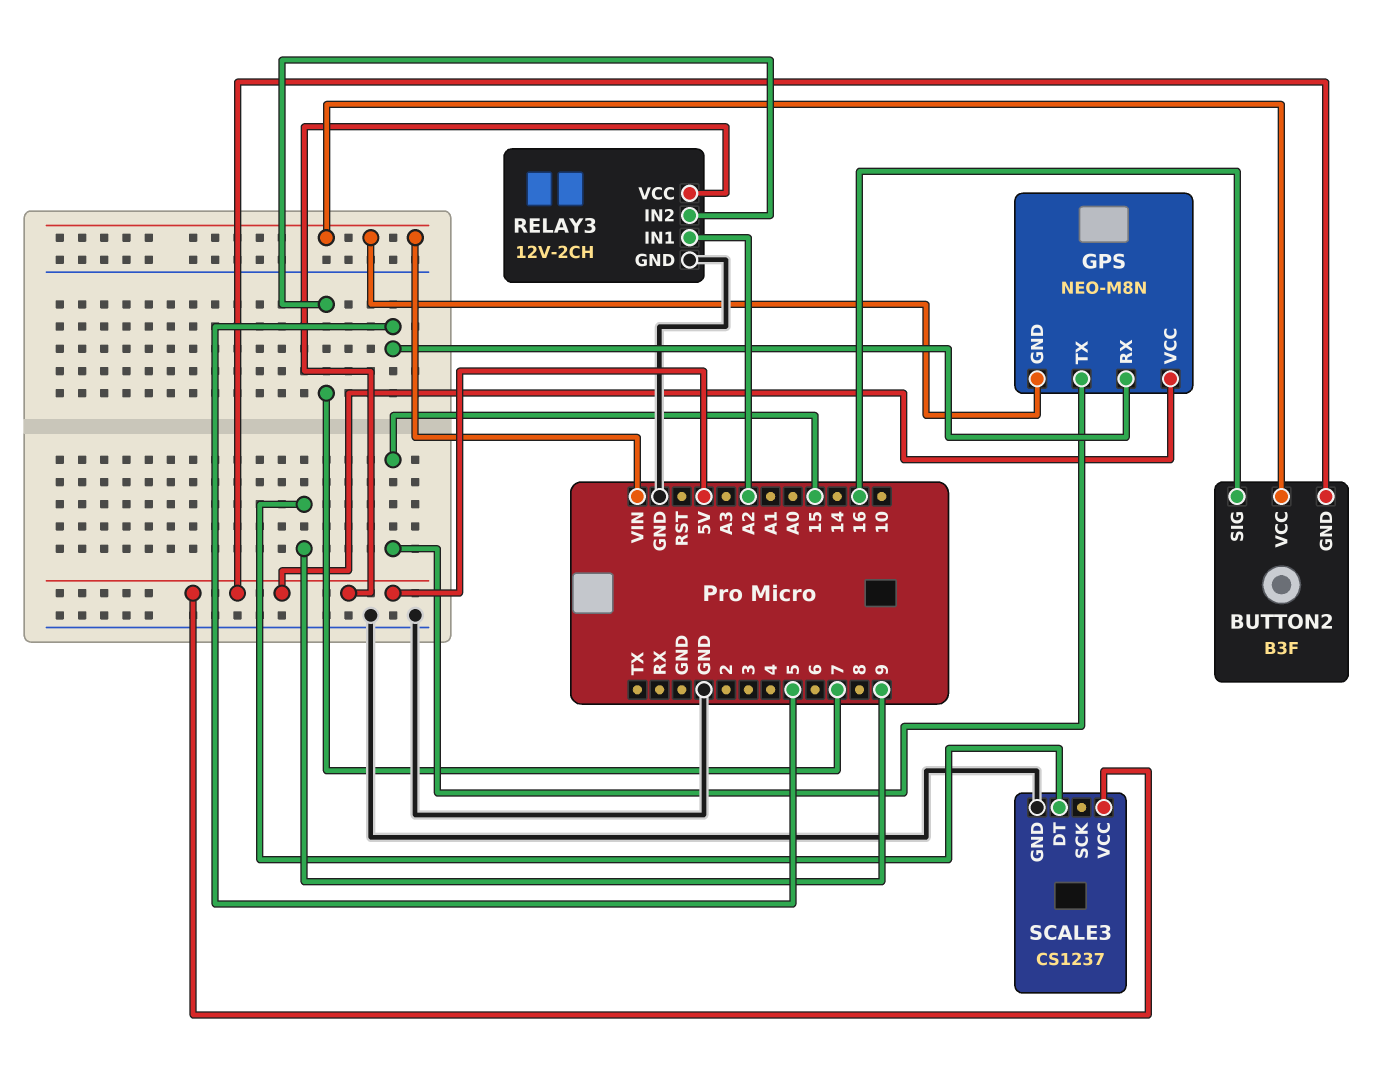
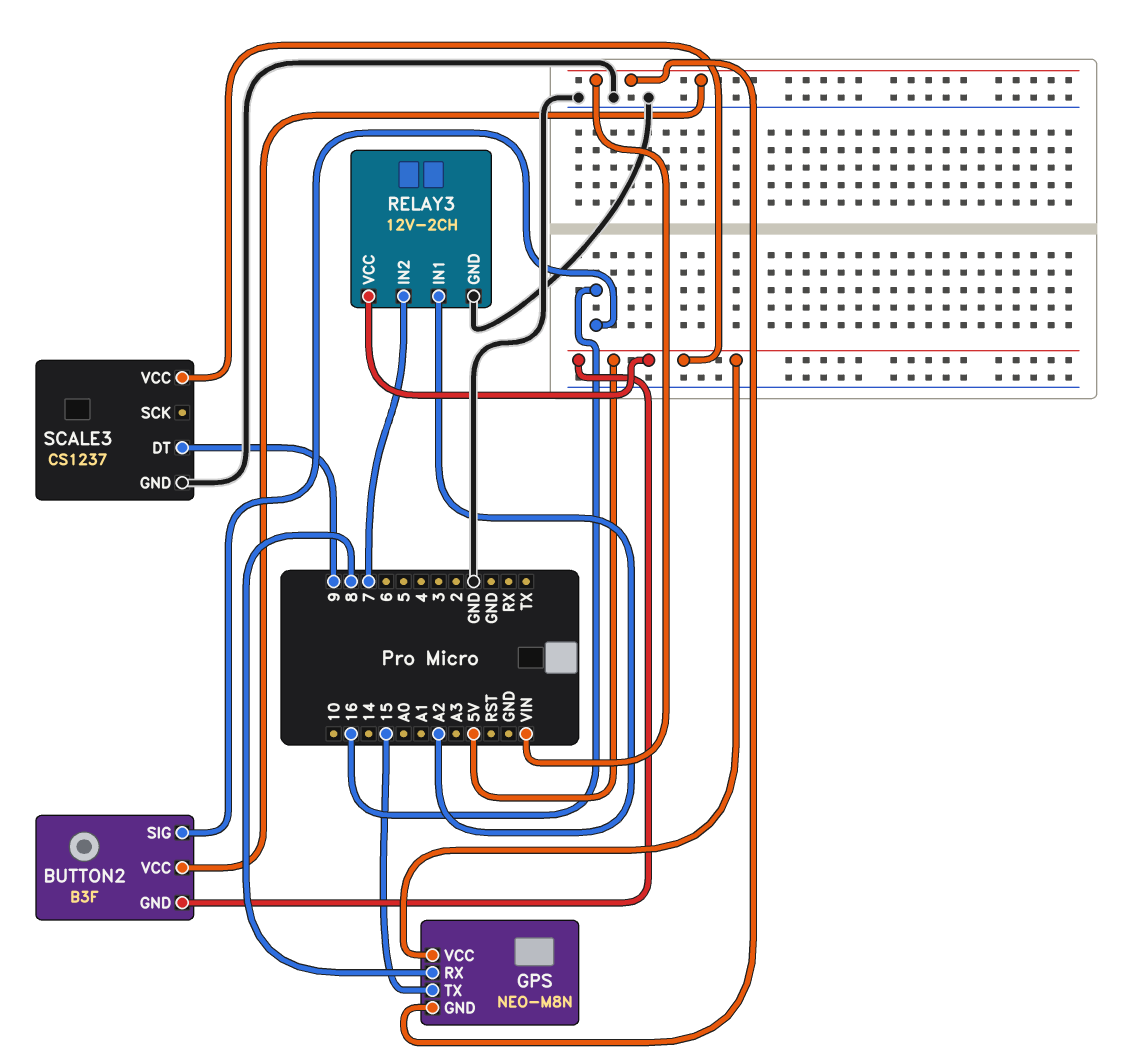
GPS pin RX: 5 -> 8

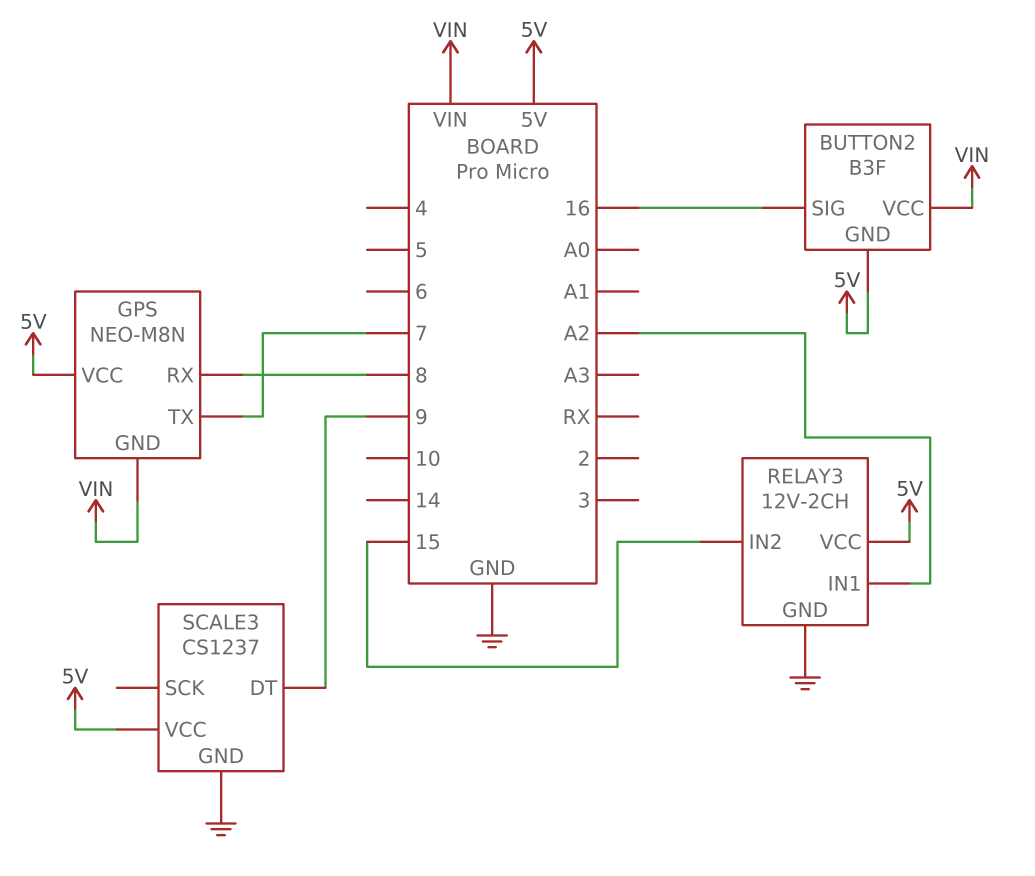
GPS pin TX: 15 -> 7
RELAY3 pin IN2: 7 -> 15

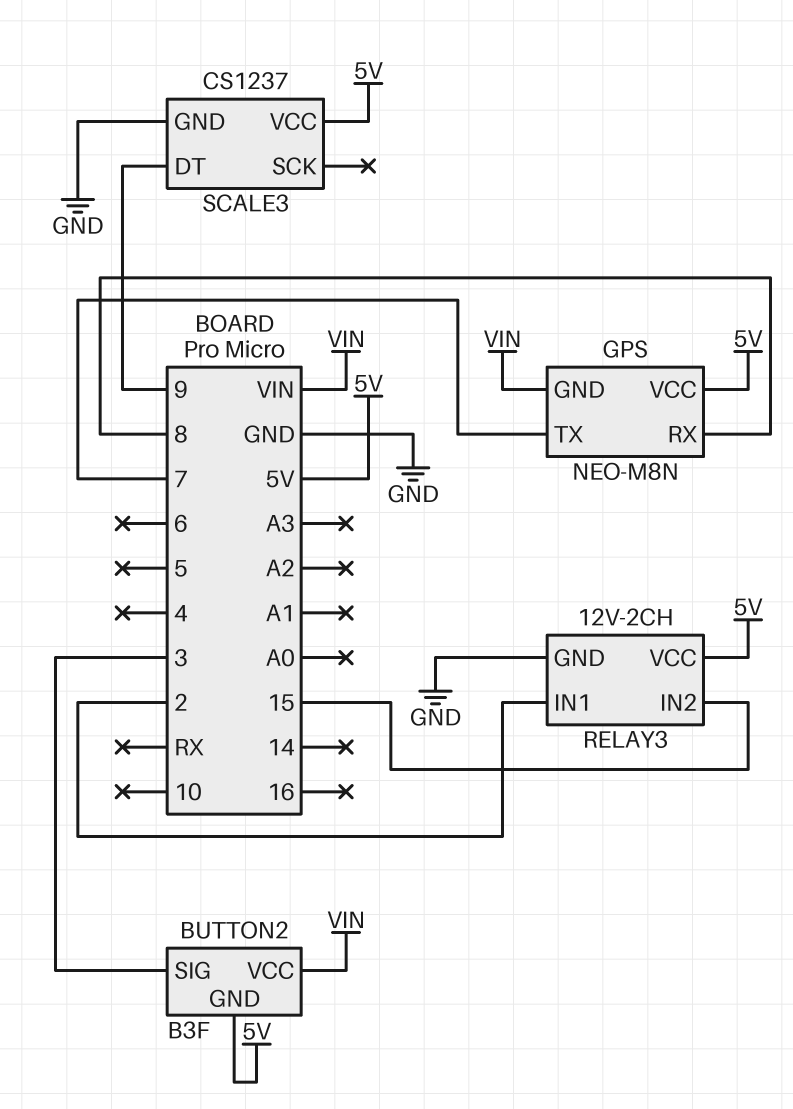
BUTTON2 pin SIG: 16 -> 3
RELAY3 pin IN1: A2 -> 2

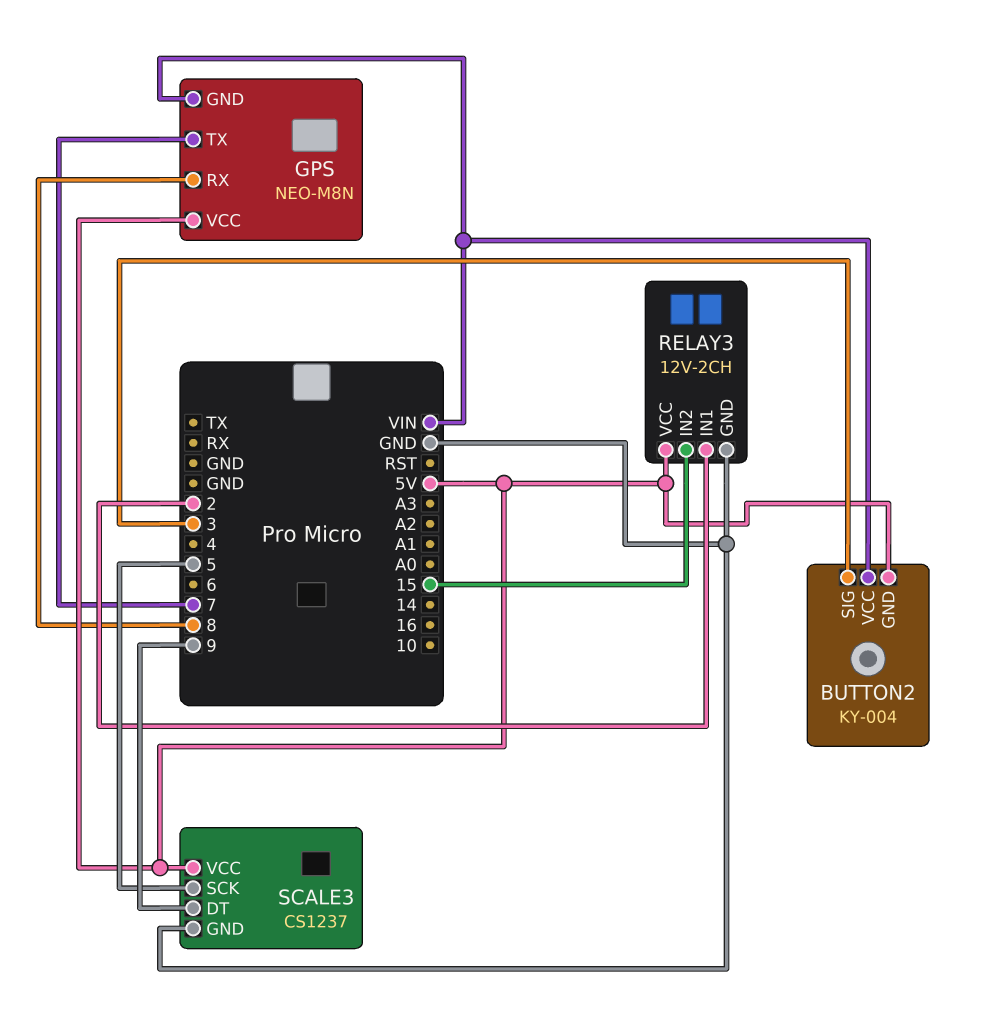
BUTTON2: B3F -> KY-004
SCALE3 pin SCK: none -> 5

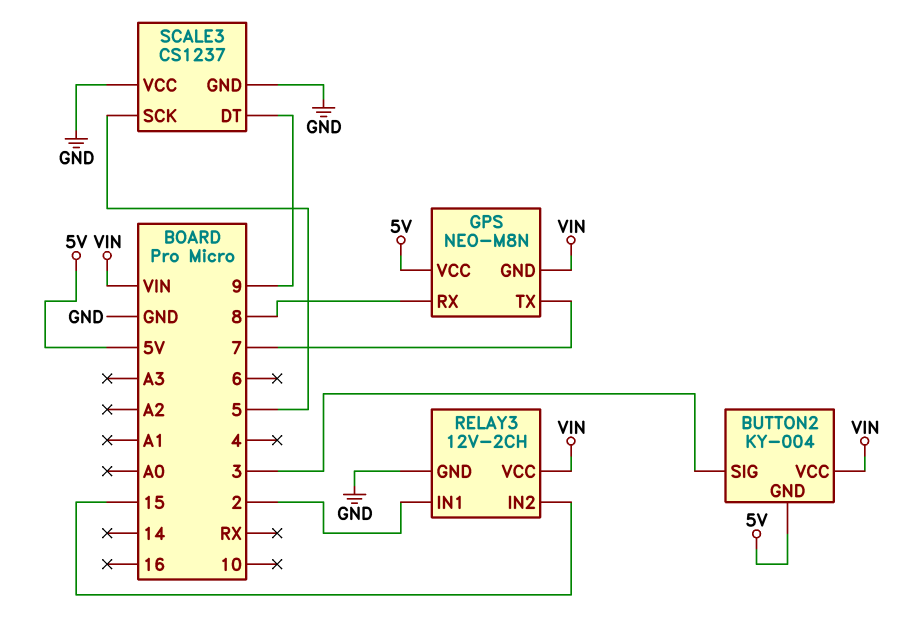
RELAY3 pin VCC: 5V -> VIN
SCALE3 pin VCC: 5V -> GND

